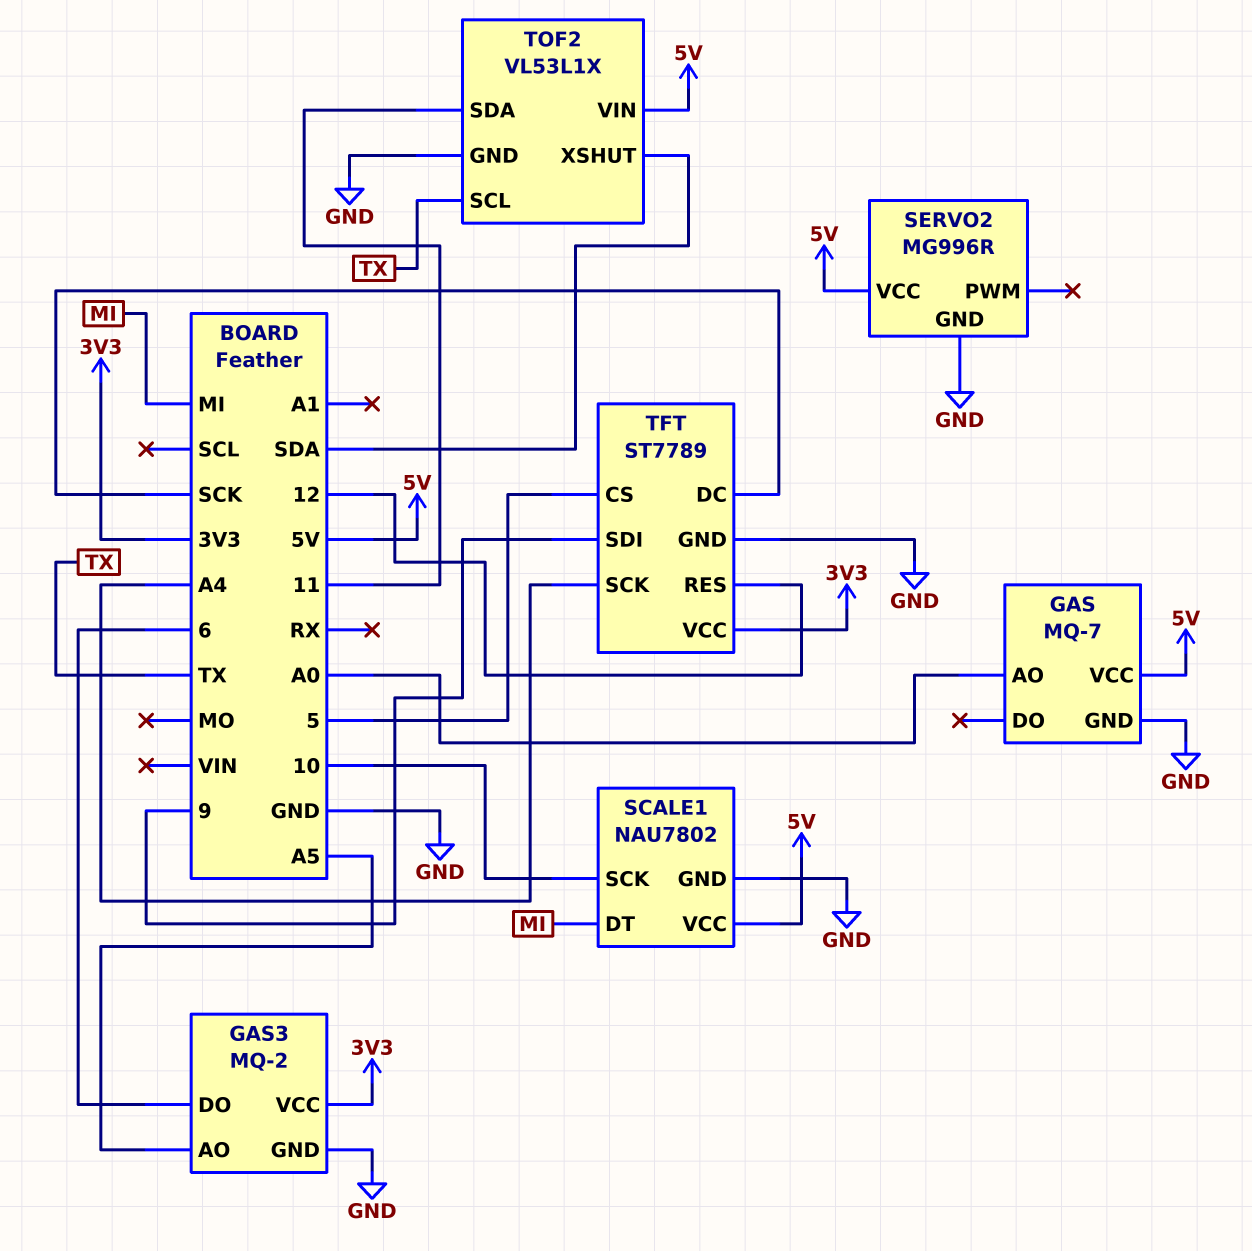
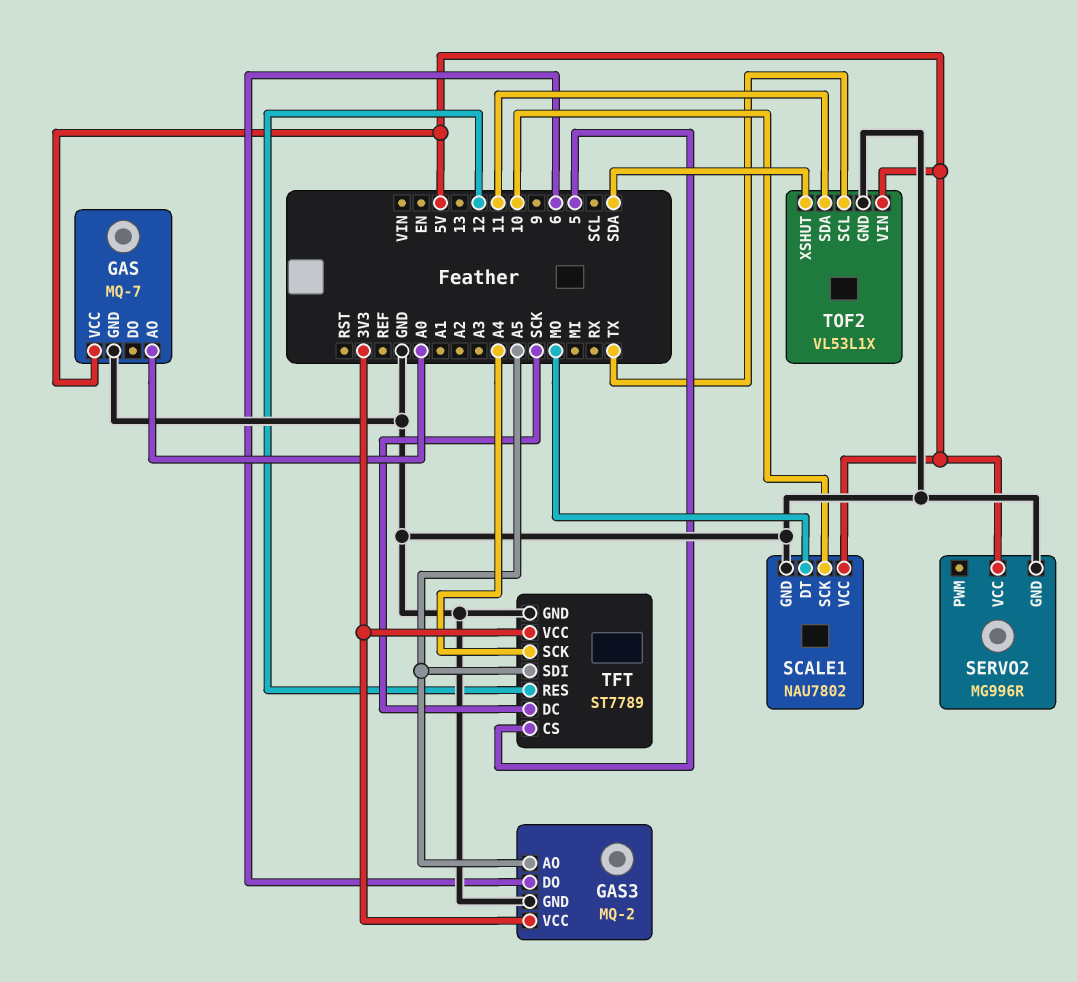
SCALE1 pin DT: MI -> MO
TFT pin SDI: 9 -> A5

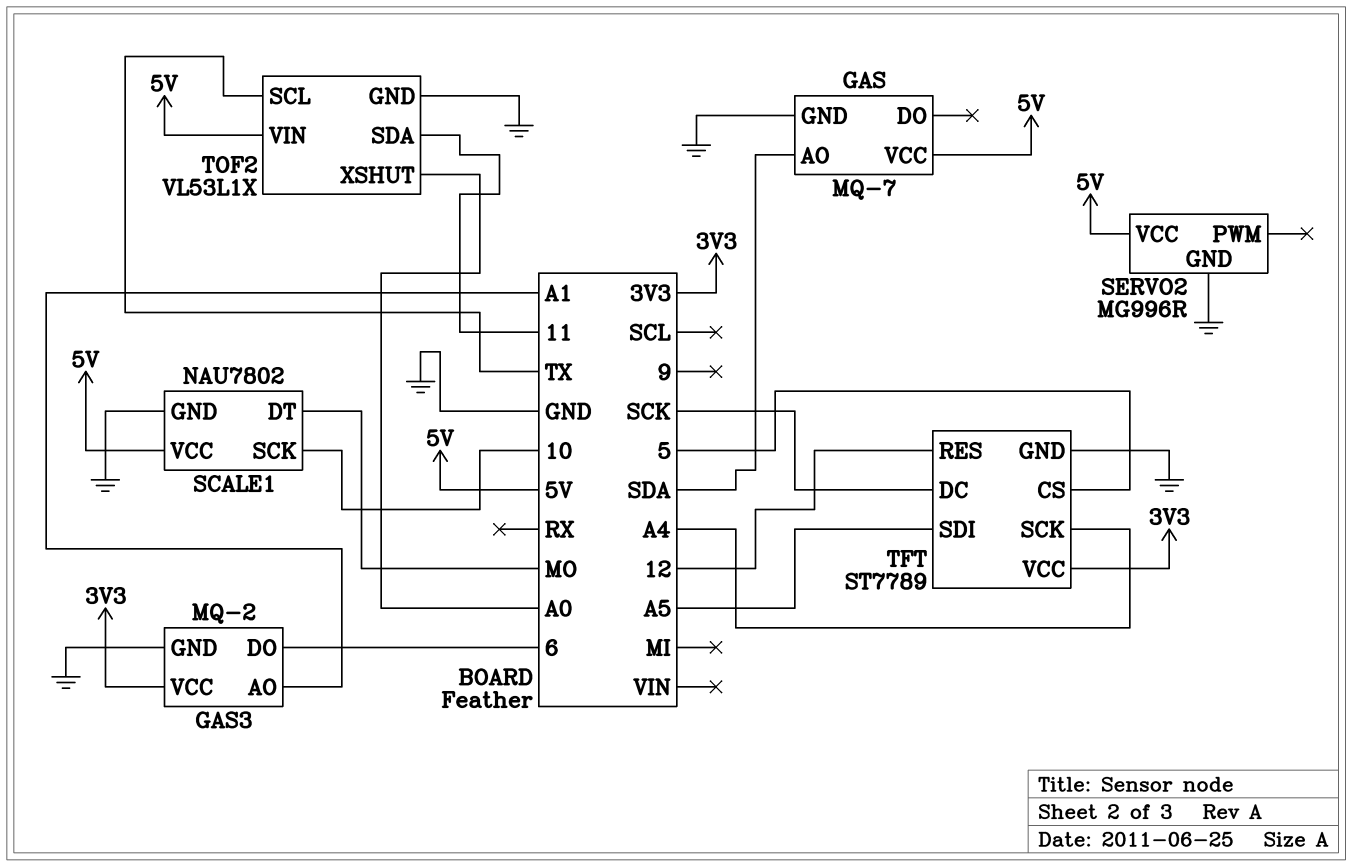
GAS pin AO: A0 -> SDA
GAS3 pin AO: A5 -> A1
TOF2 pin XSHUT: SDA -> A0

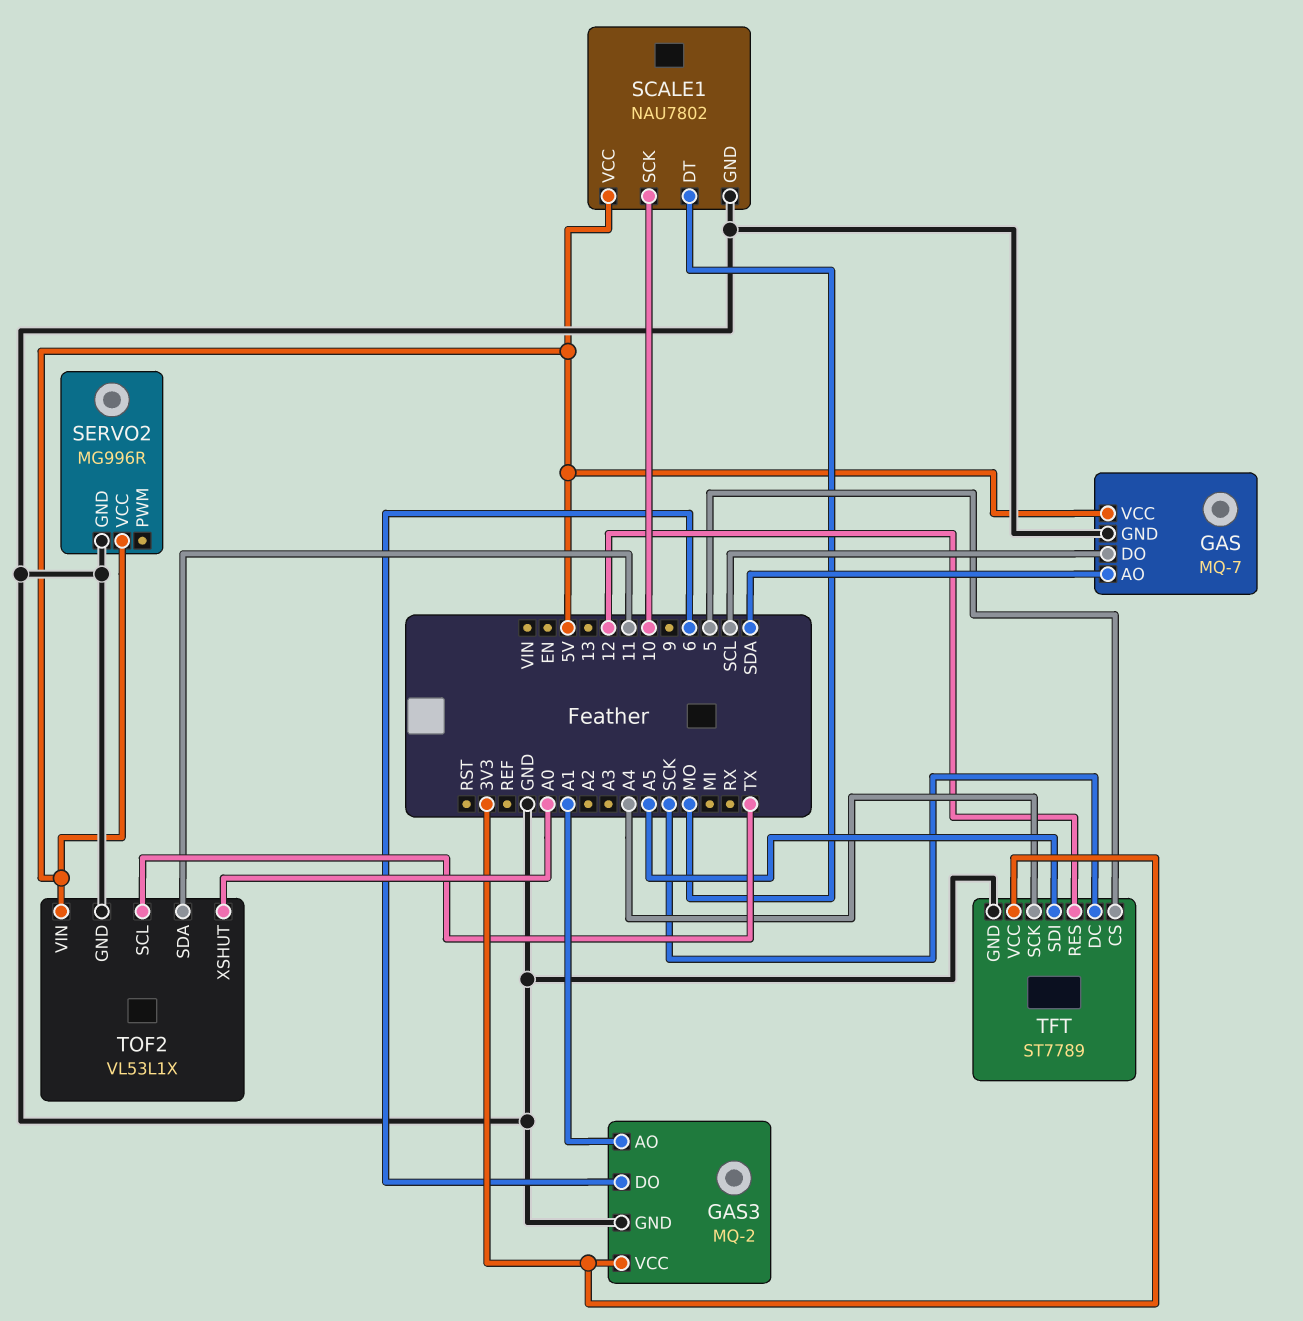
GAS pin DO: none -> SCL

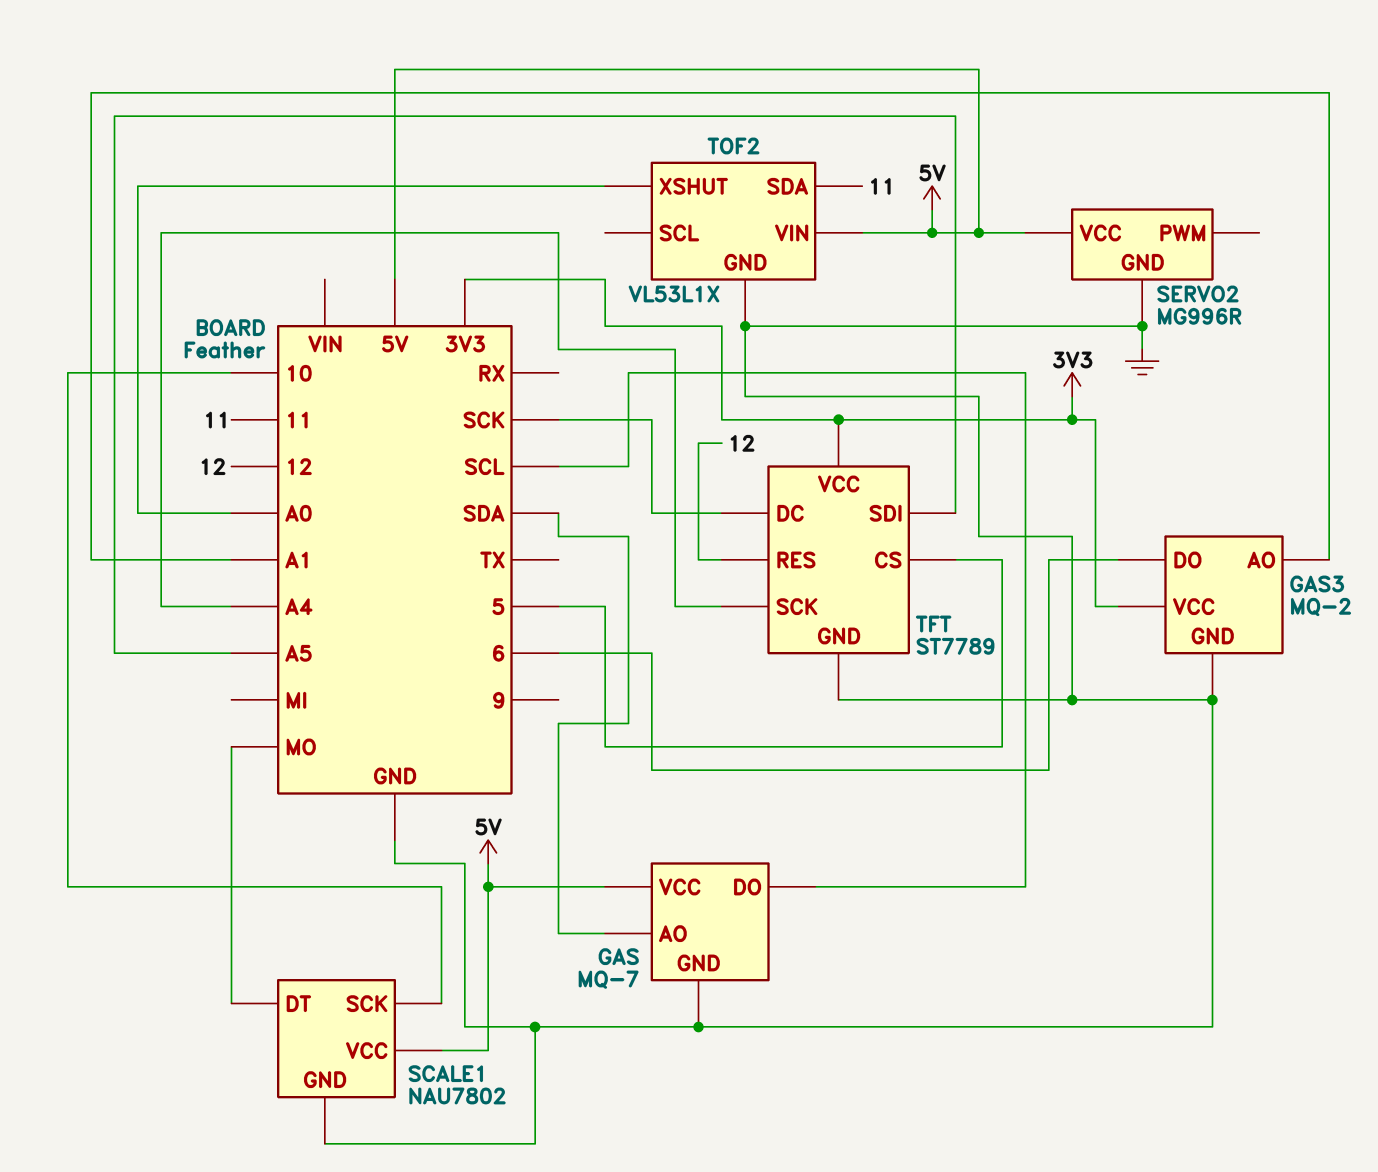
TOF2 pin SCL: TX -> none

